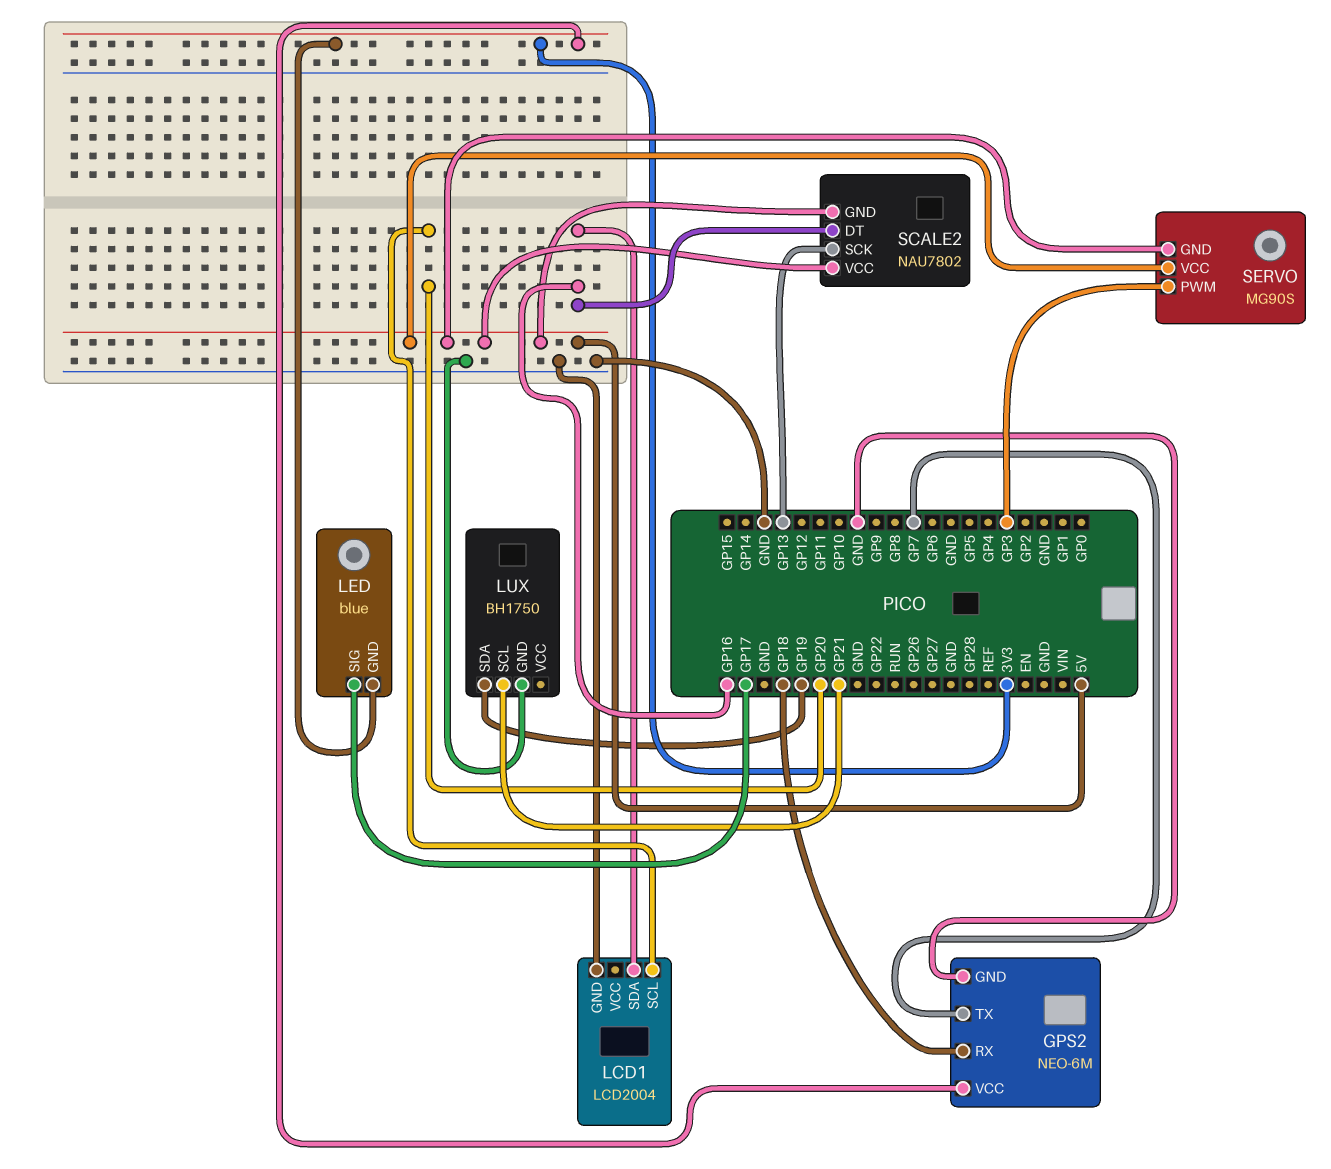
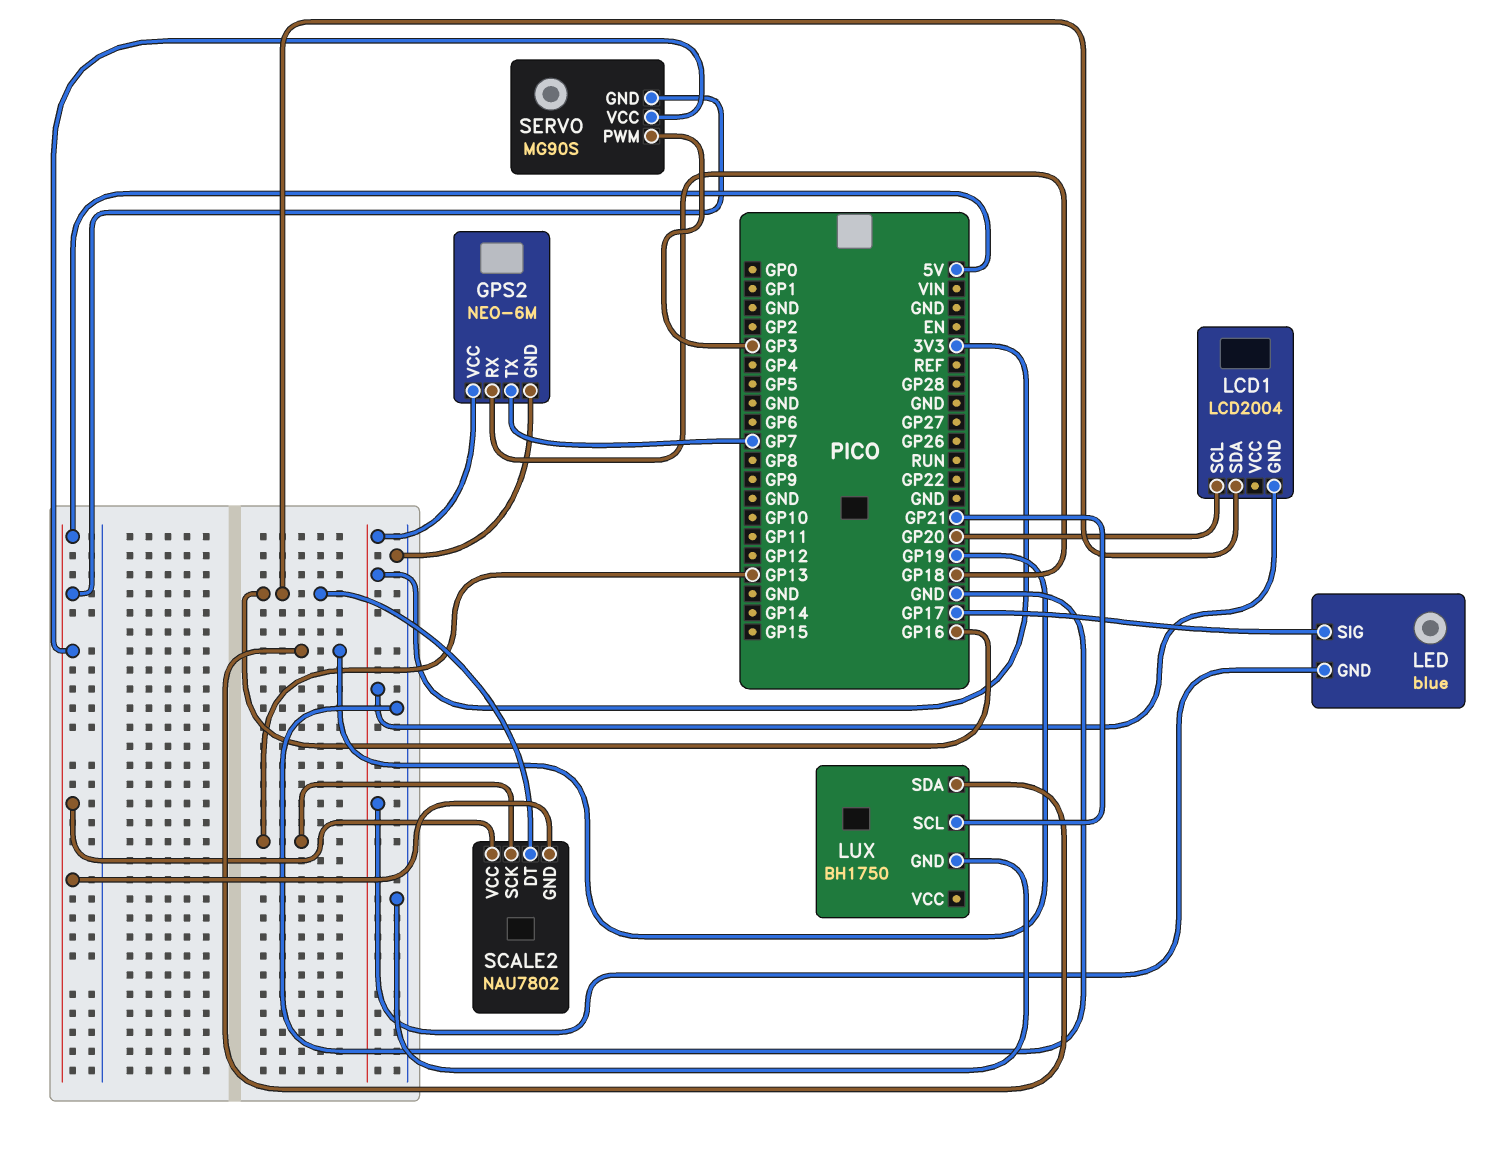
LCD1 pin GND: GND -> 3V3

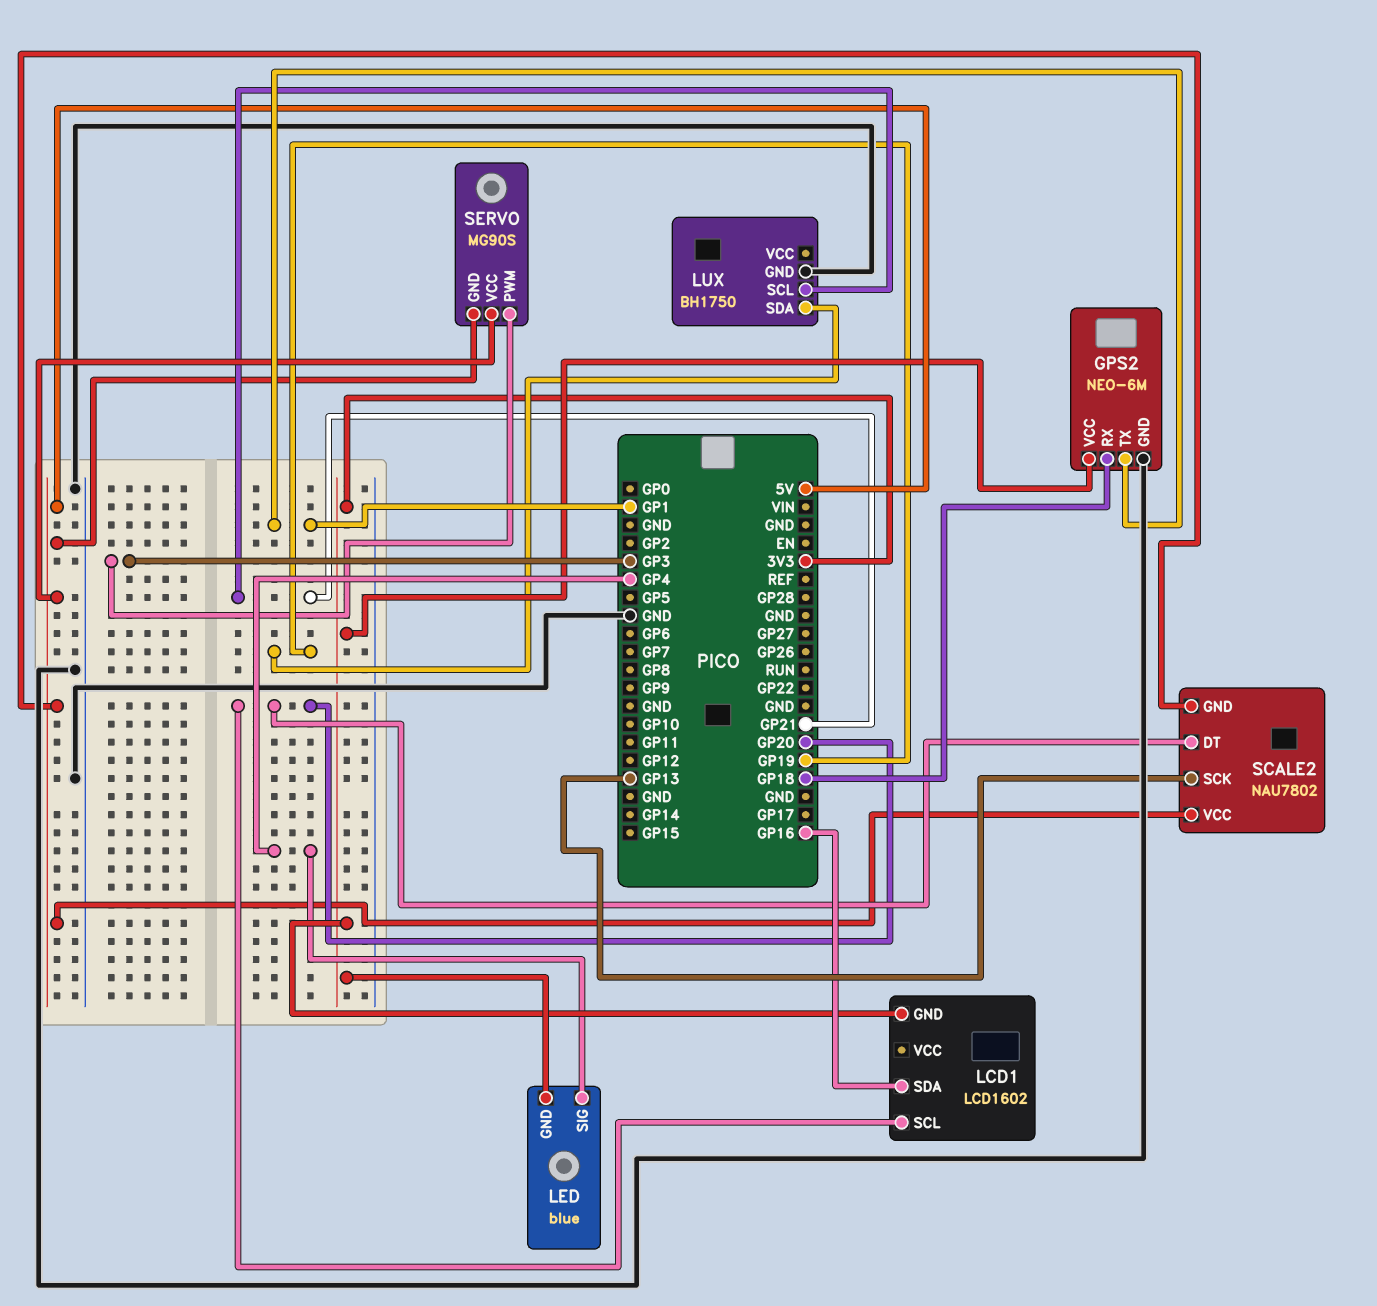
GPS2 pin TX: GP7 -> GP1
LCD1: LCD2004 -> LCD1602
LED pin SIG: GP17 -> GP4
SCALE2 pin DT: GP16 -> GP20

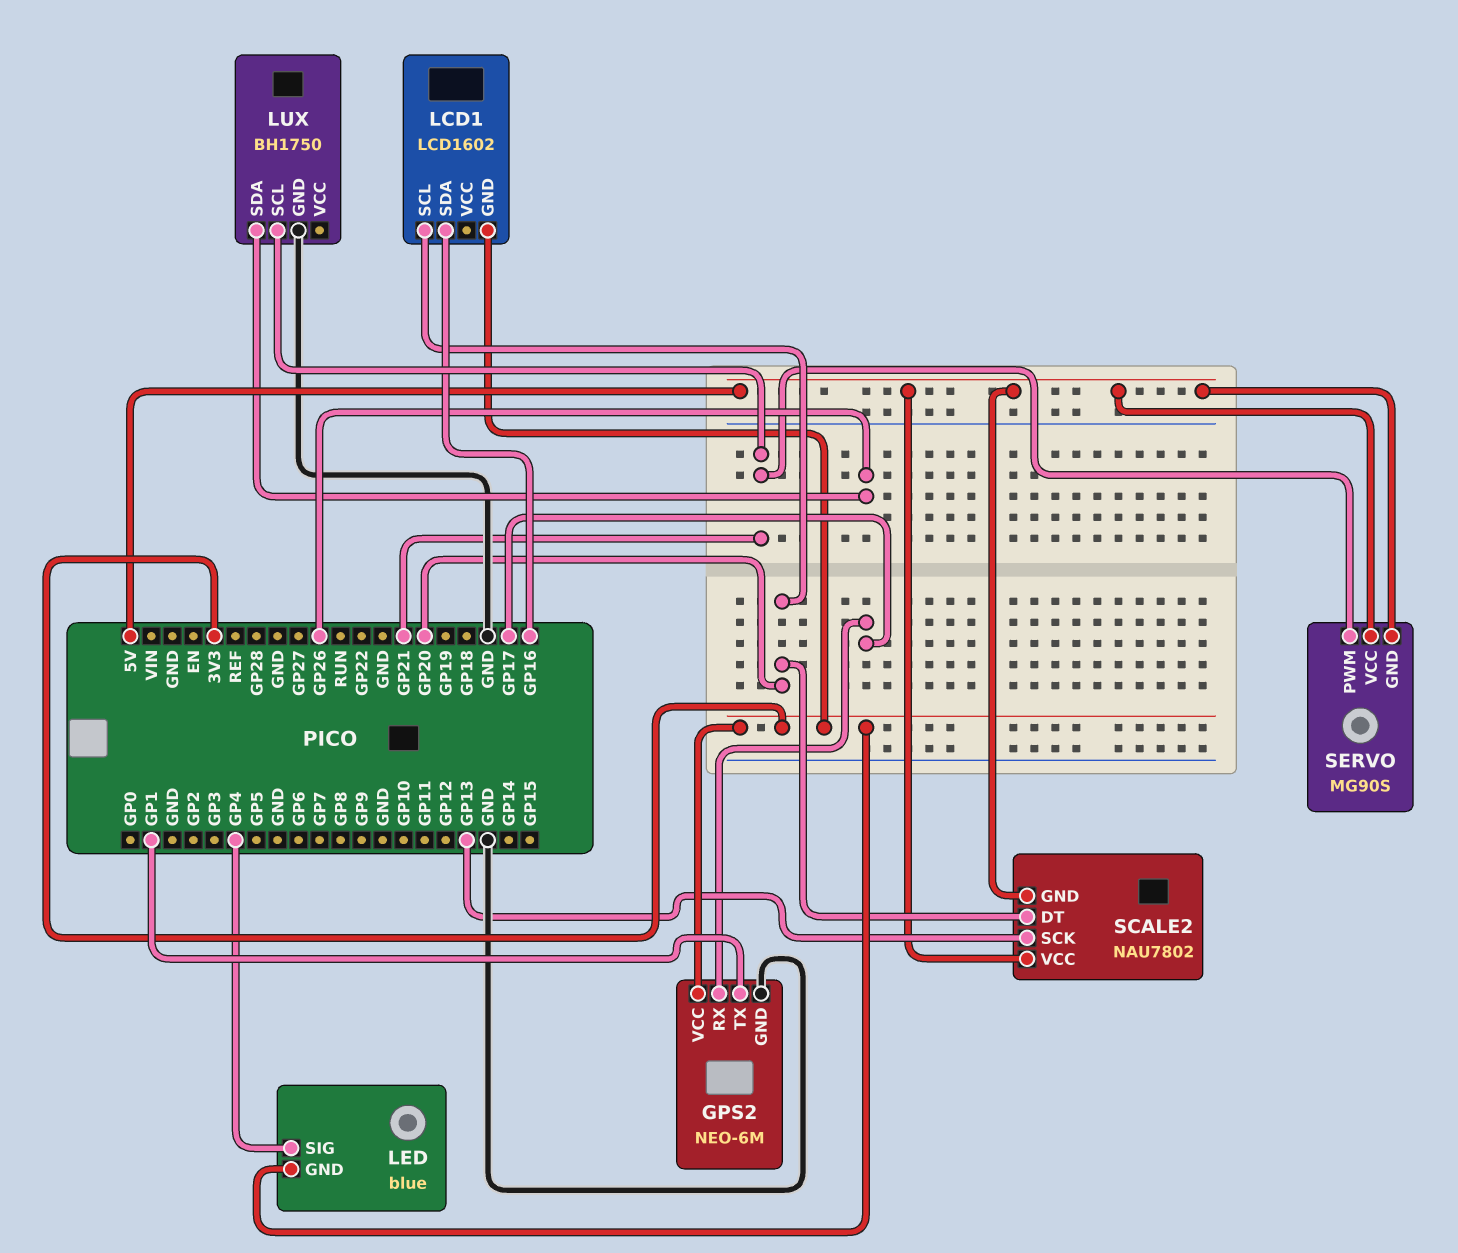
GPS2 pin RX: GP18 -> GP17
LUX pin SDA: GP19 -> GP26
SERVO pin PWM: GP3 -> GP21

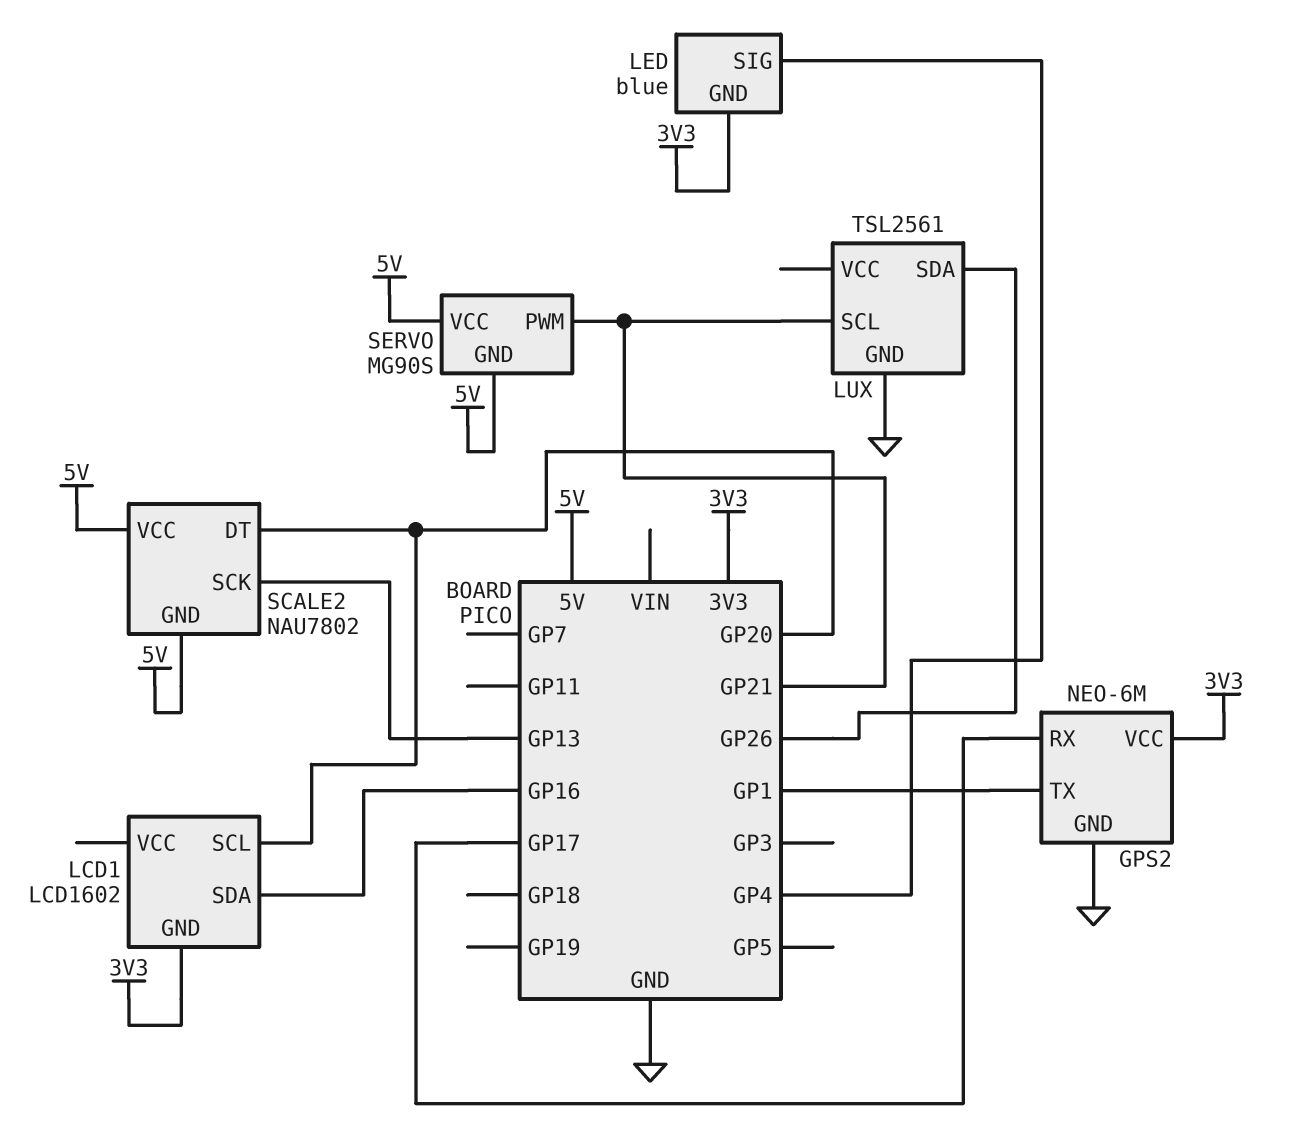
LUX: BH1750 -> TSL2561

